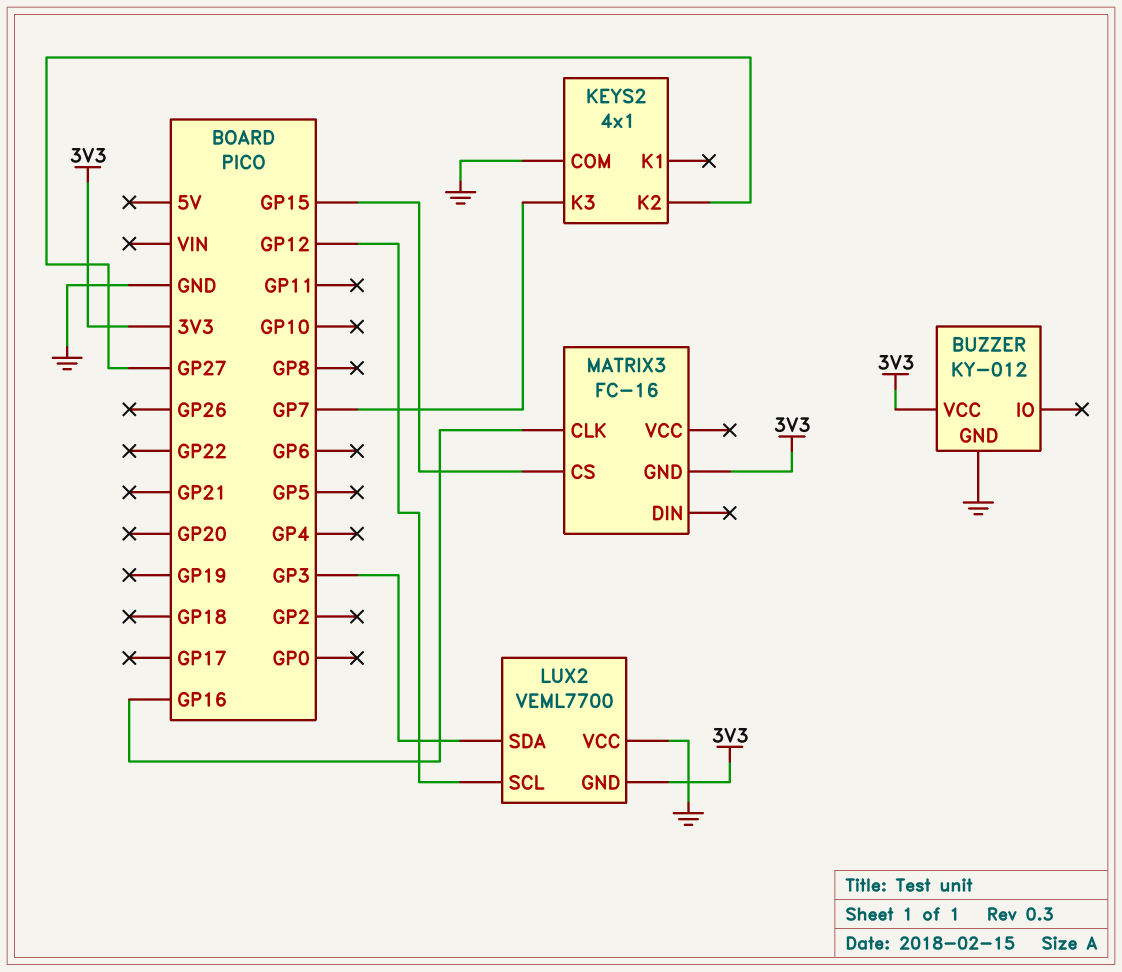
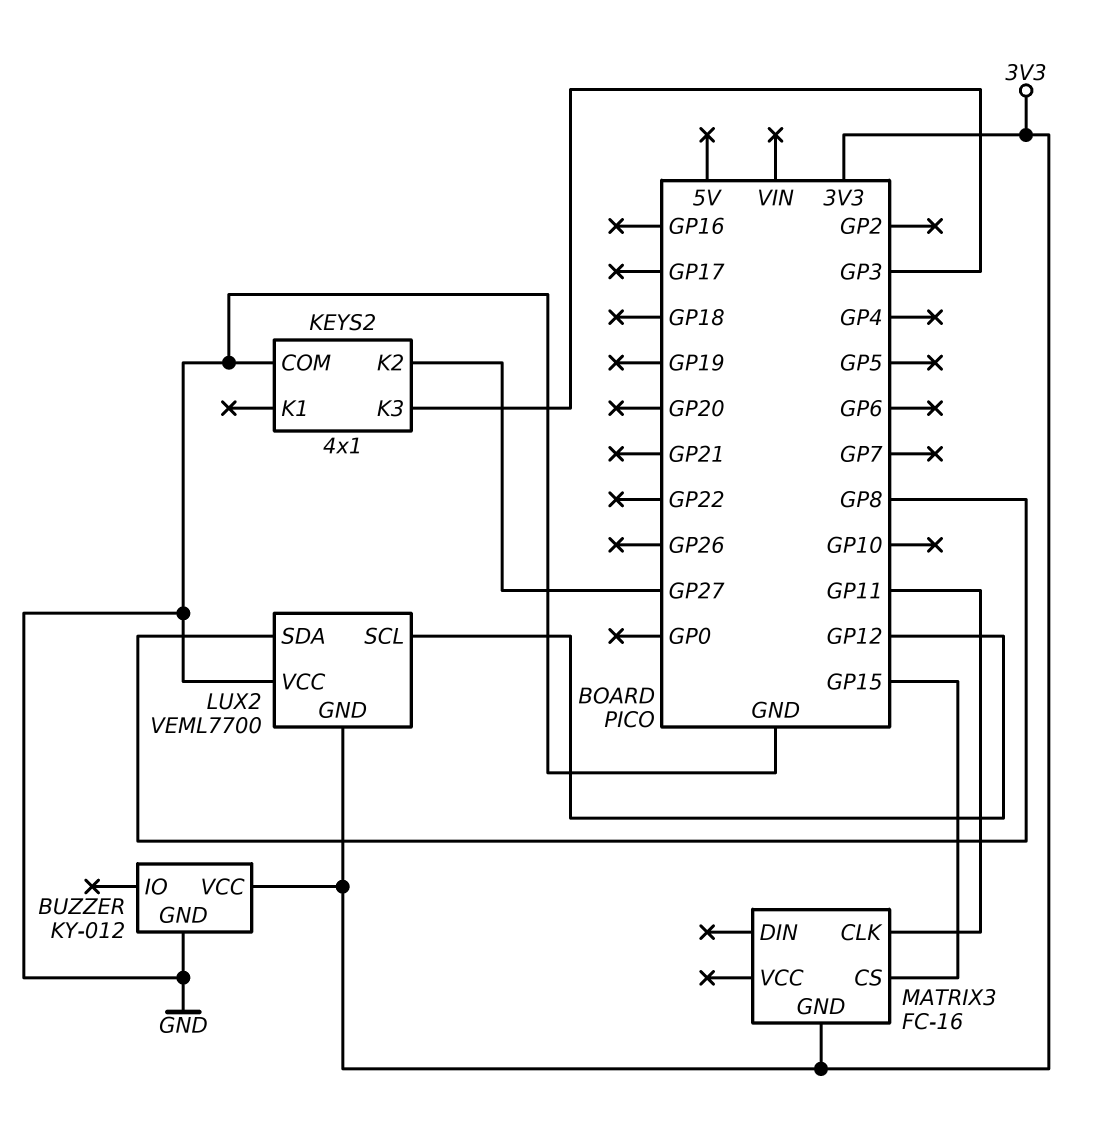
KEYS2 pin K3: GP7 -> GP3
LUX2 pin SDA: GP3 -> GP8
MATRIX3 pin CLK: GP16 -> GP11

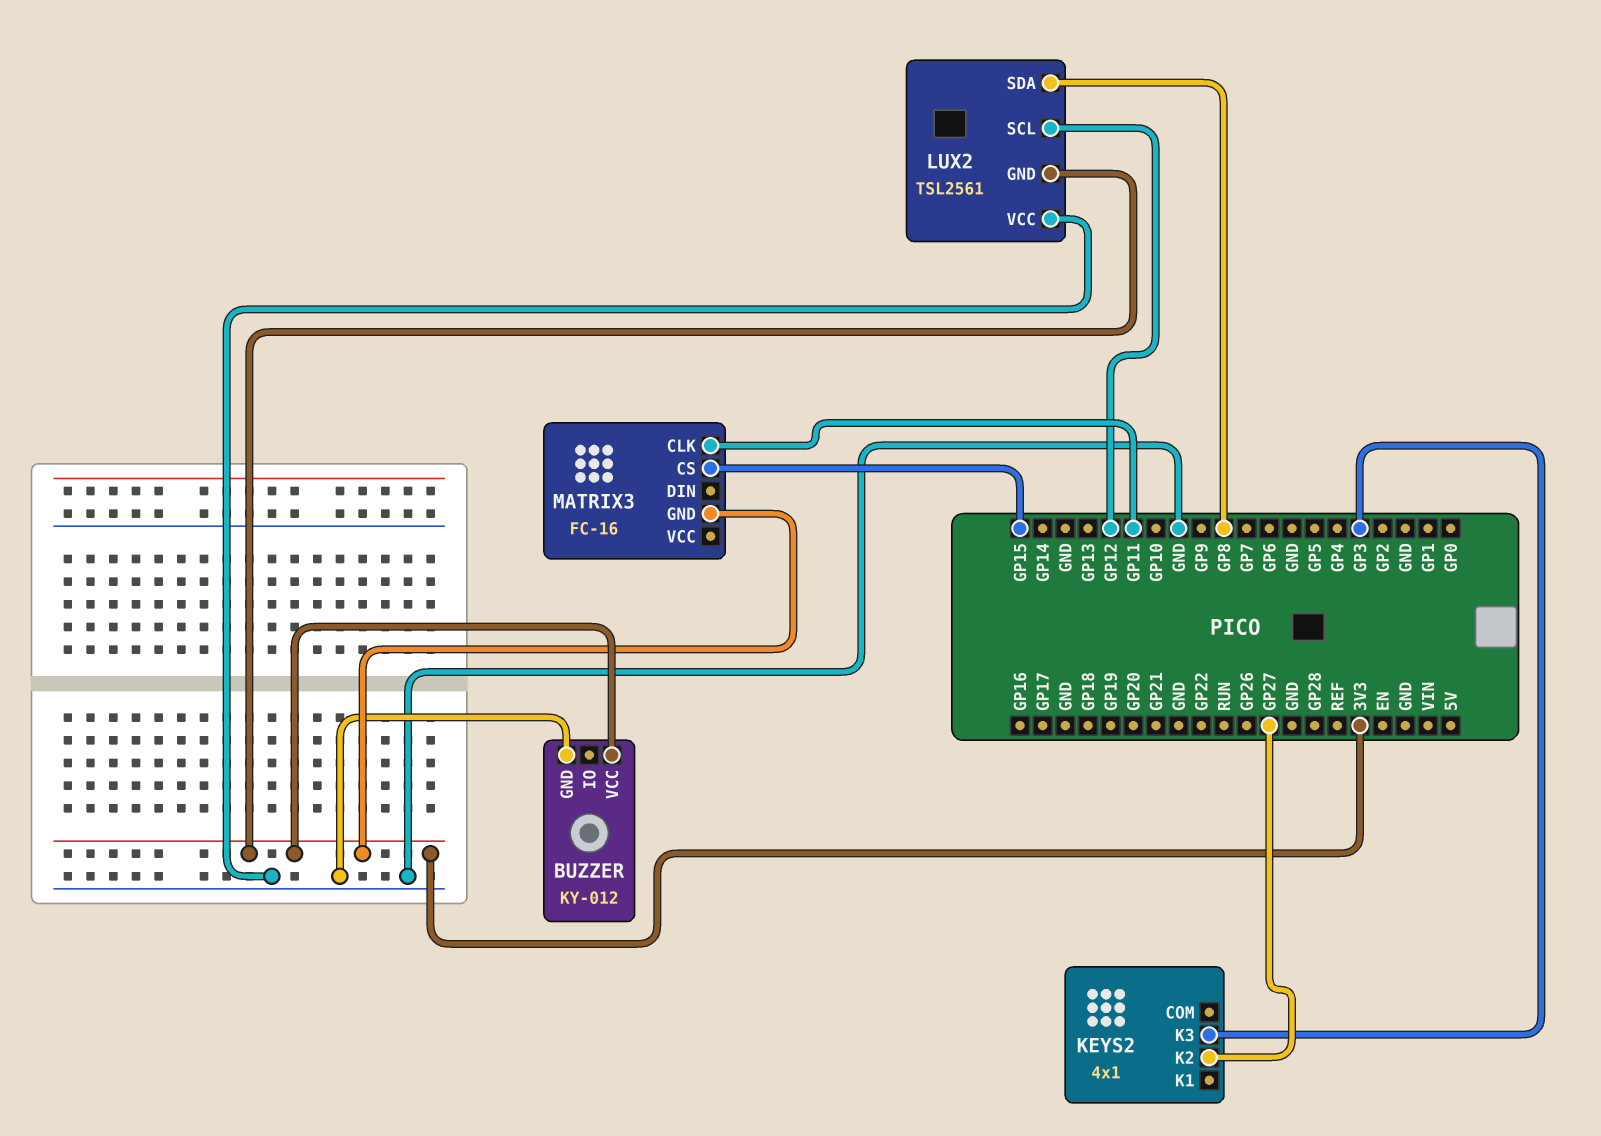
KEYS2 pin COM: GND -> none
LUX2: VEML7700 -> TSL2561

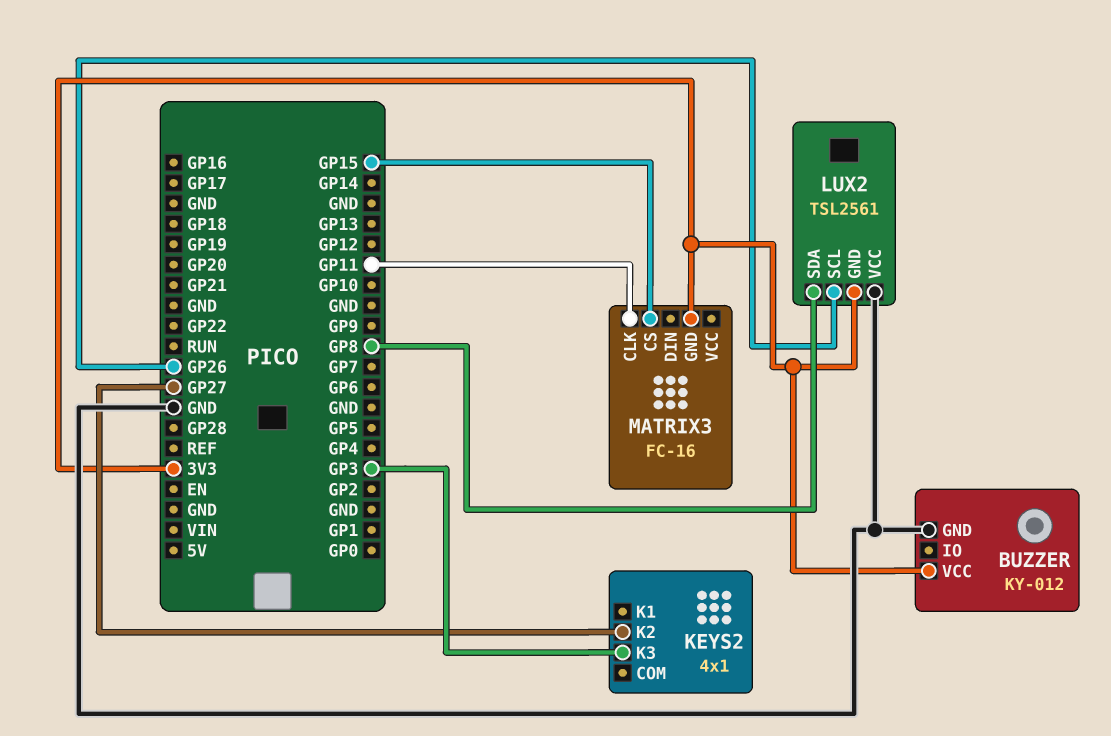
LUX2 pin SCL: GP12 -> GP26

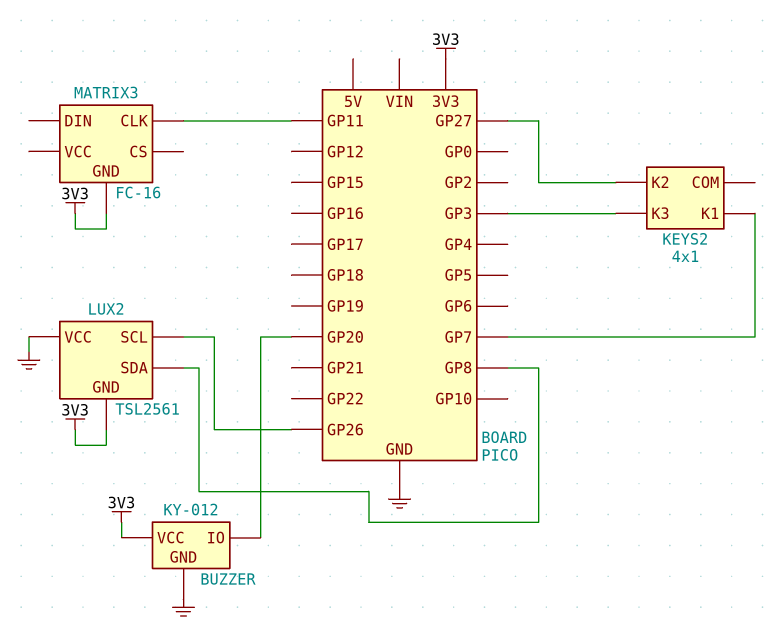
BUZZER pin IO: none -> GP20
KEYS2 pin K1: none -> GP7
MATRIX3 pin CS: GP15 -> none

